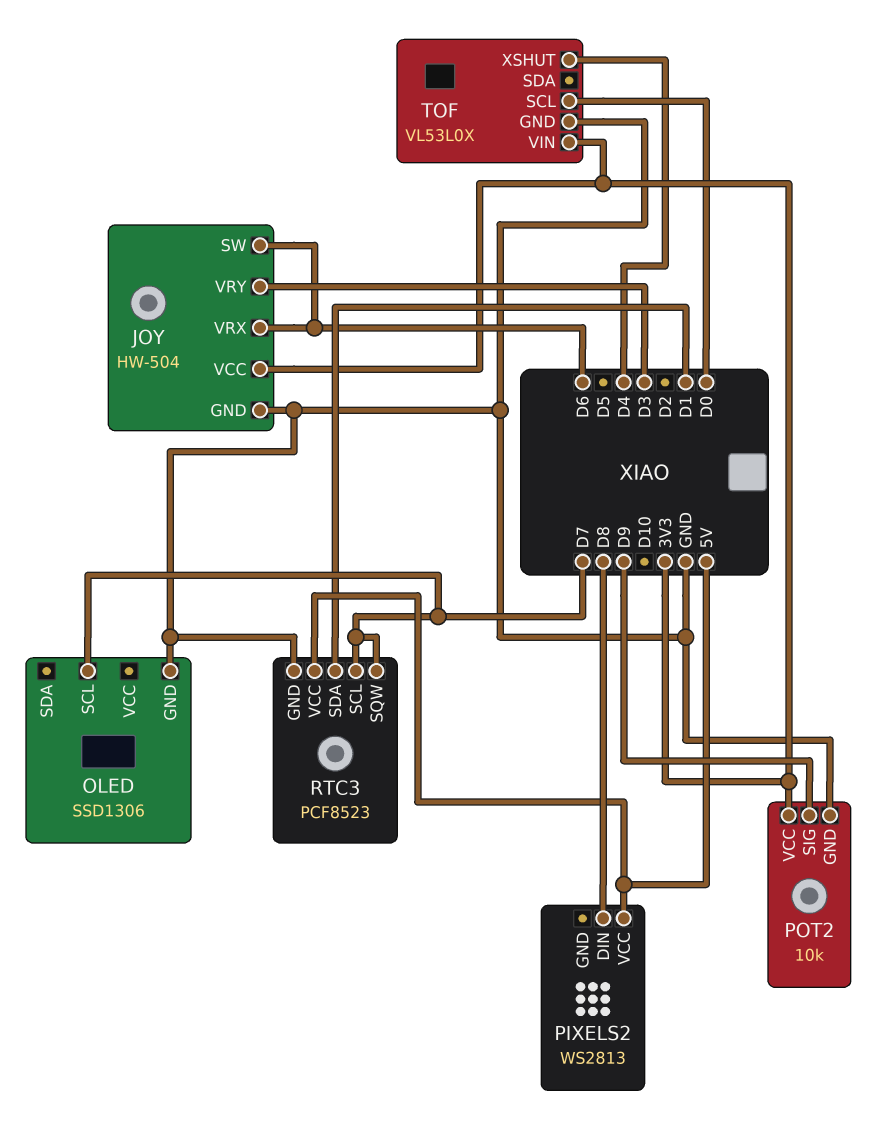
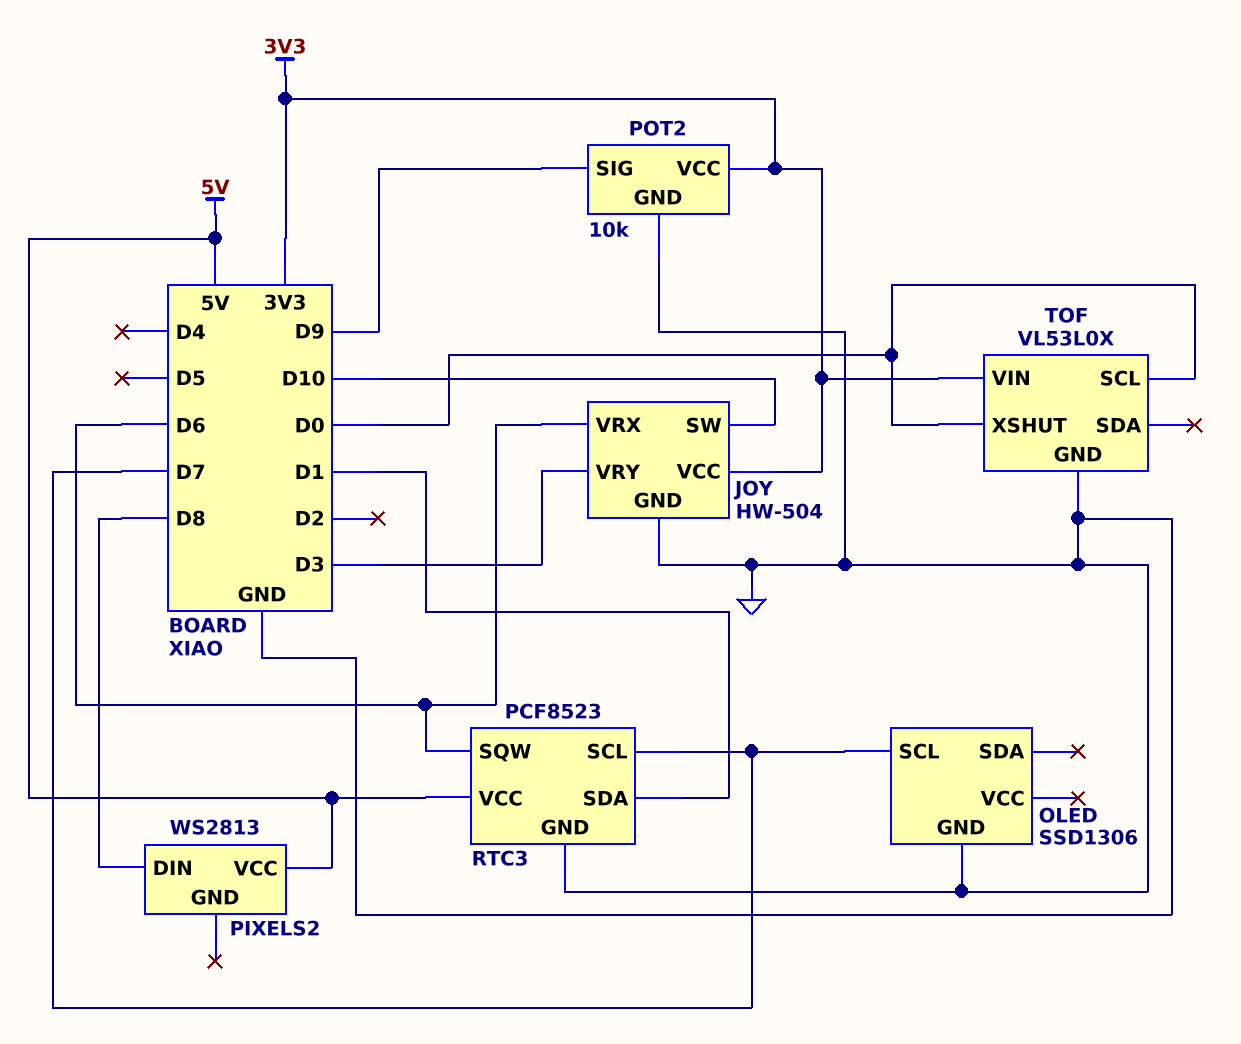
JOY pin SW: D6 -> D10
RTC3 pin SQW: D7 -> D6
TOF pin XSHUT: D4 -> D0

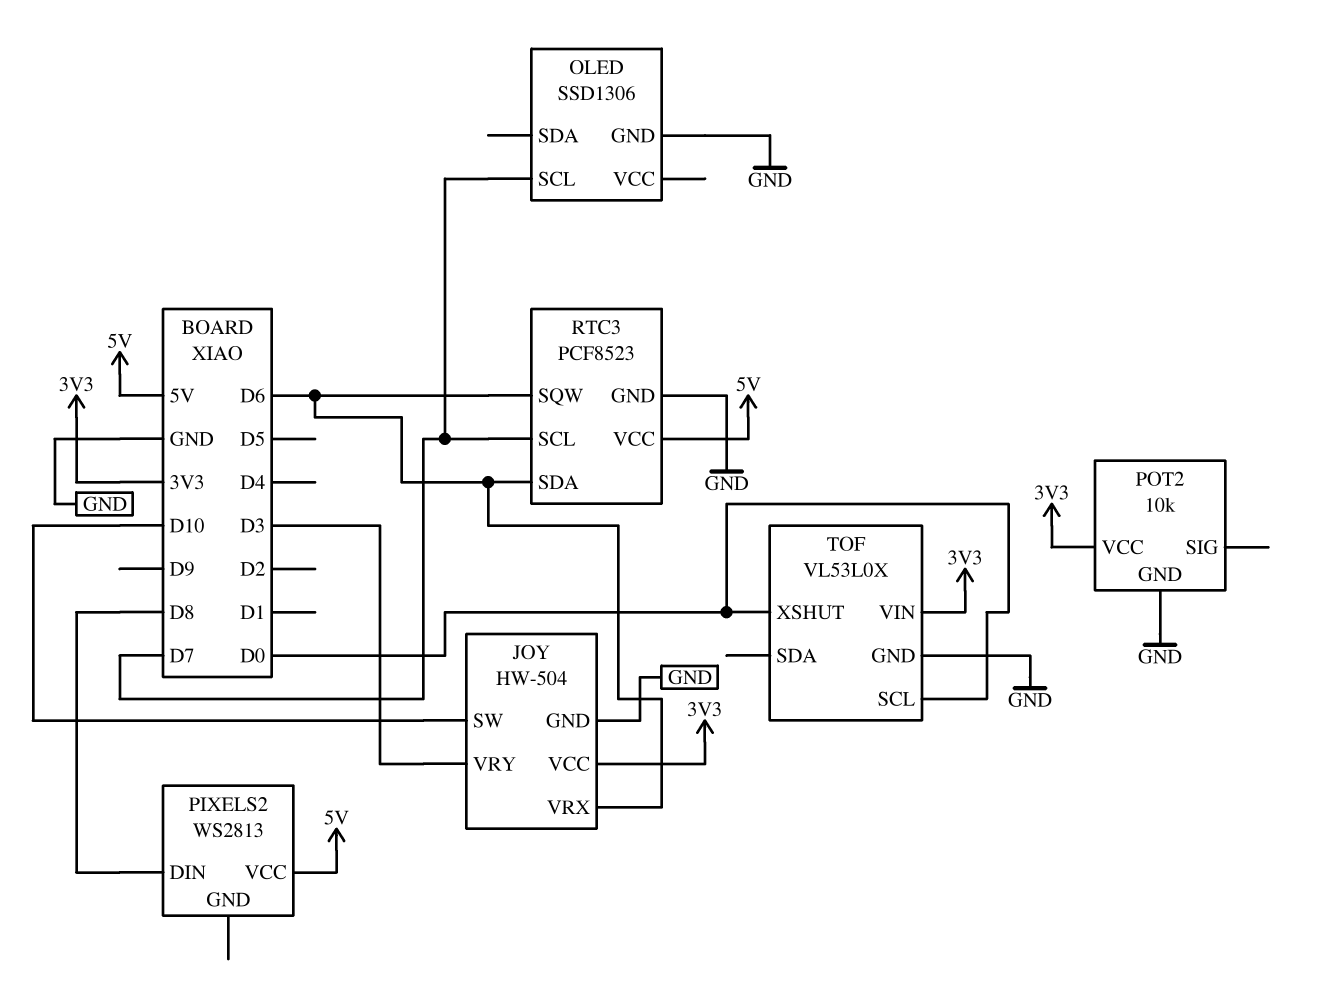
POT2 pin SIG: D9 -> none
RTC3 pin SDA: D1 -> D6

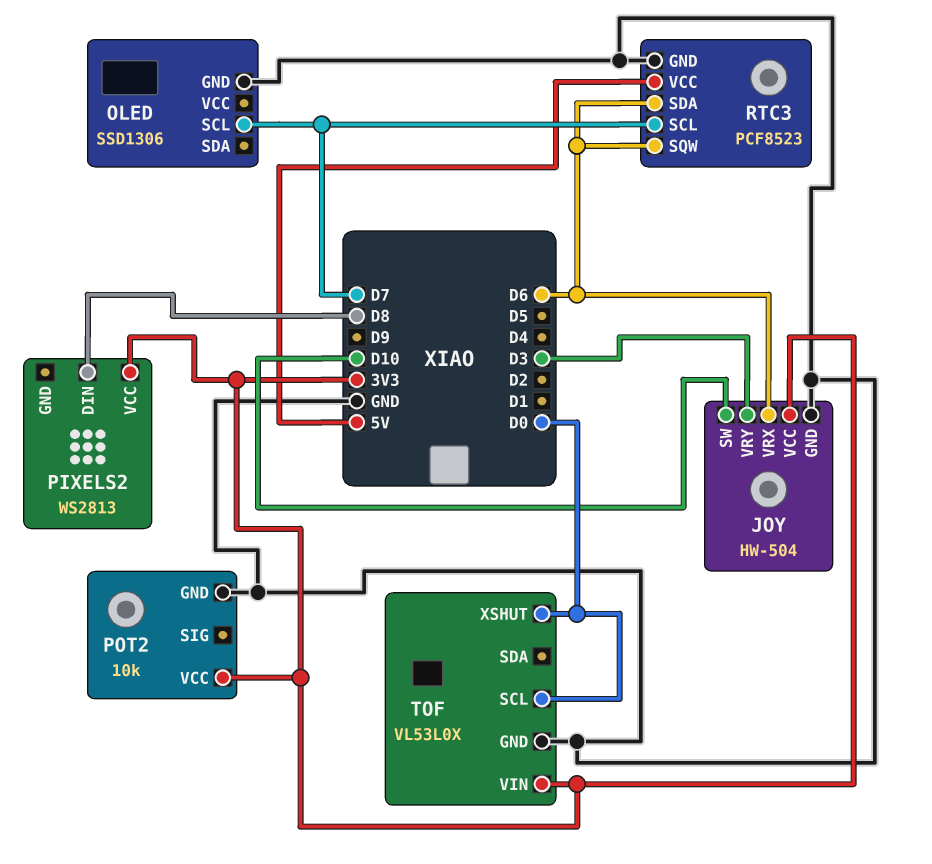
PIXELS2 pin VCC: 5V -> 3V3

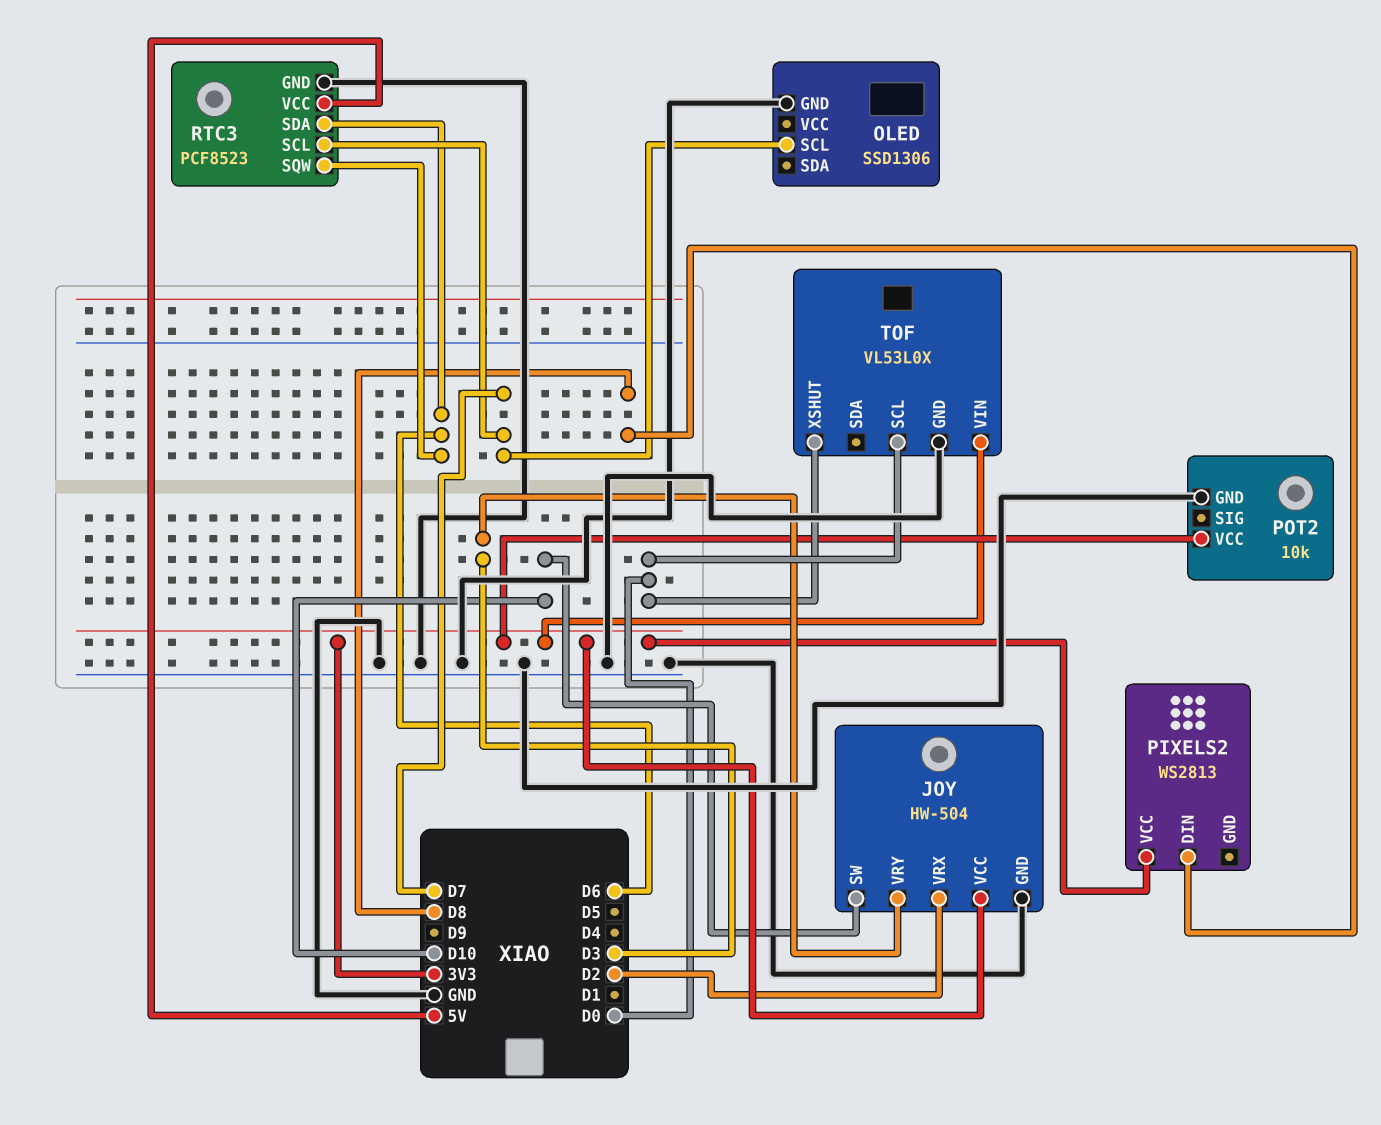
JOY pin VRX: D6 -> D2

